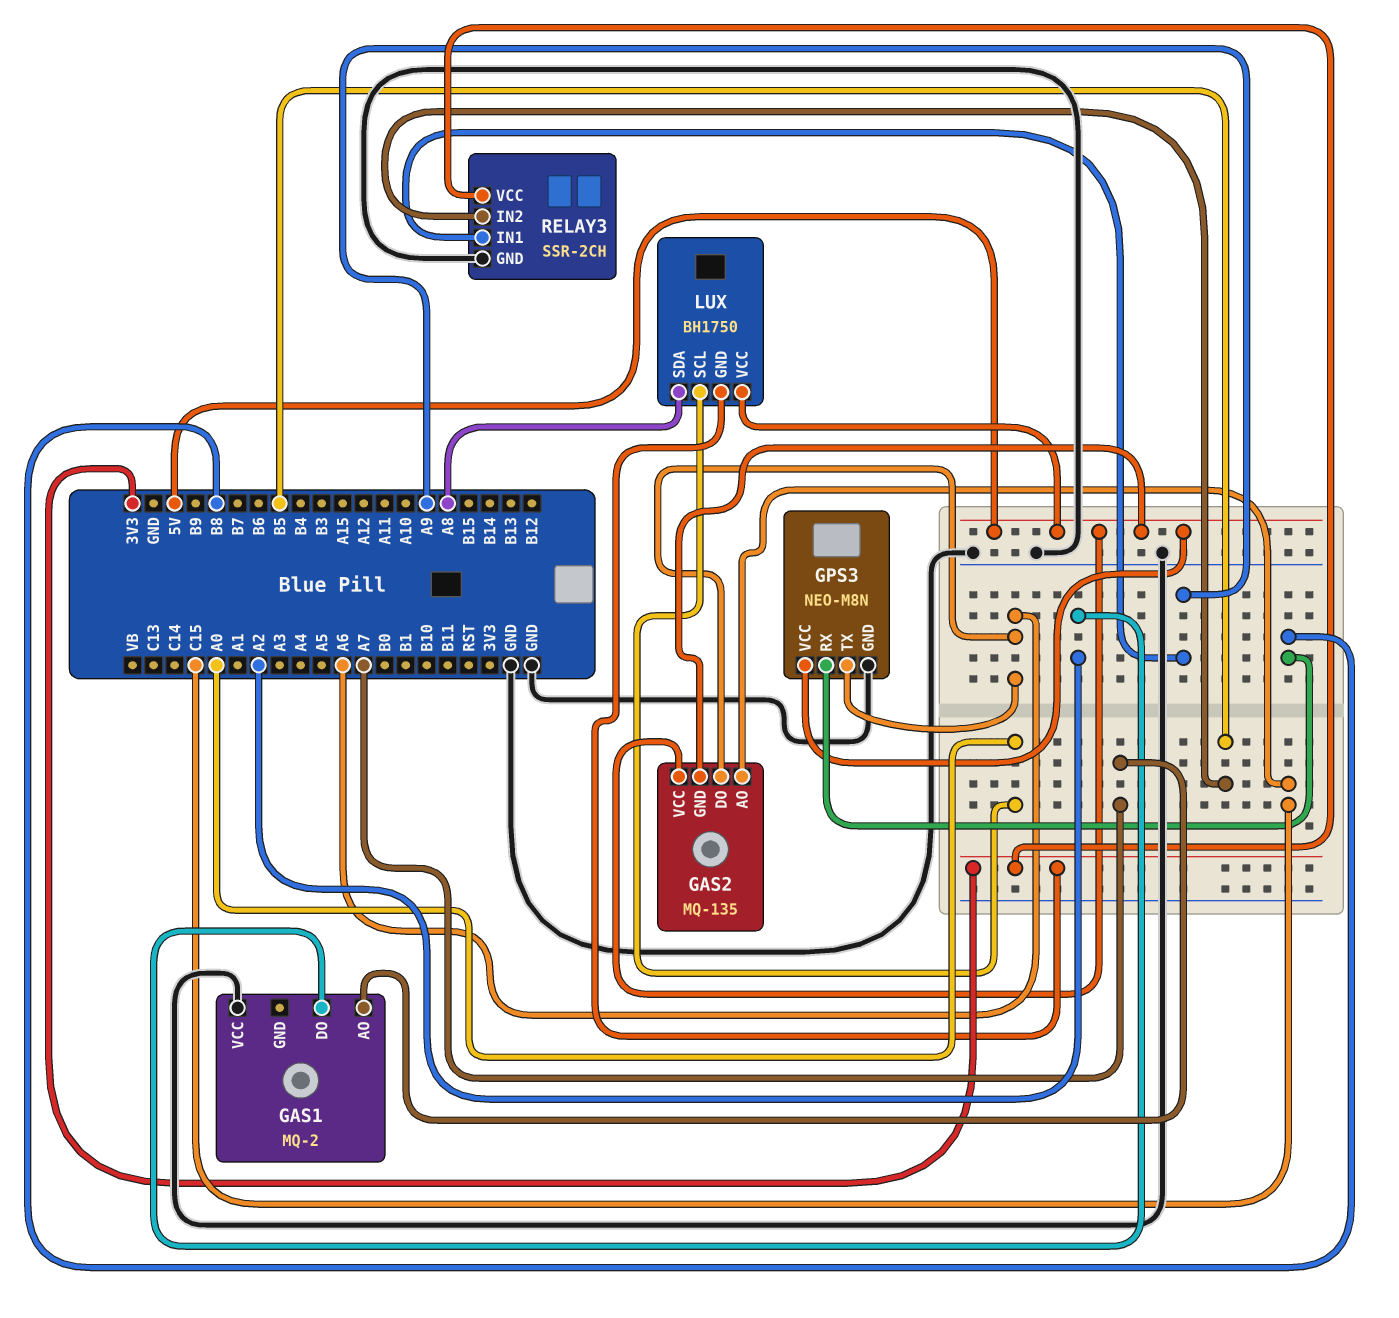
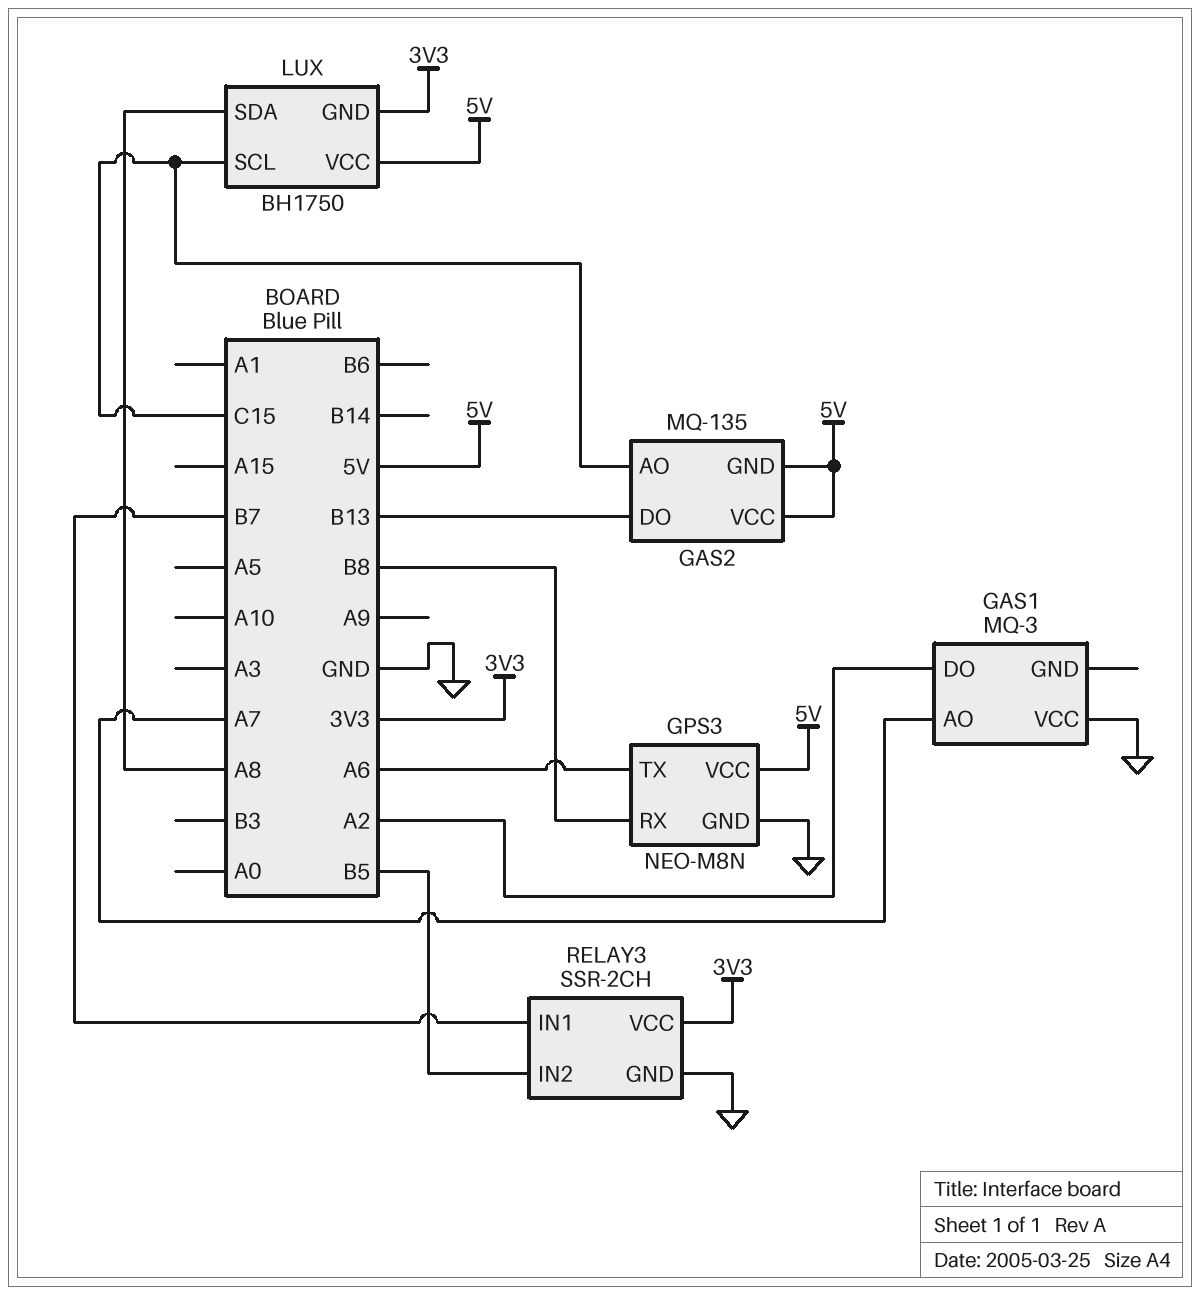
GAS1: MQ-2 -> MQ-3
GAS2 pin DO: A6 -> B13
LUX pin SCL: A0 -> C15
RELAY3 pin IN1: A9 -> B7

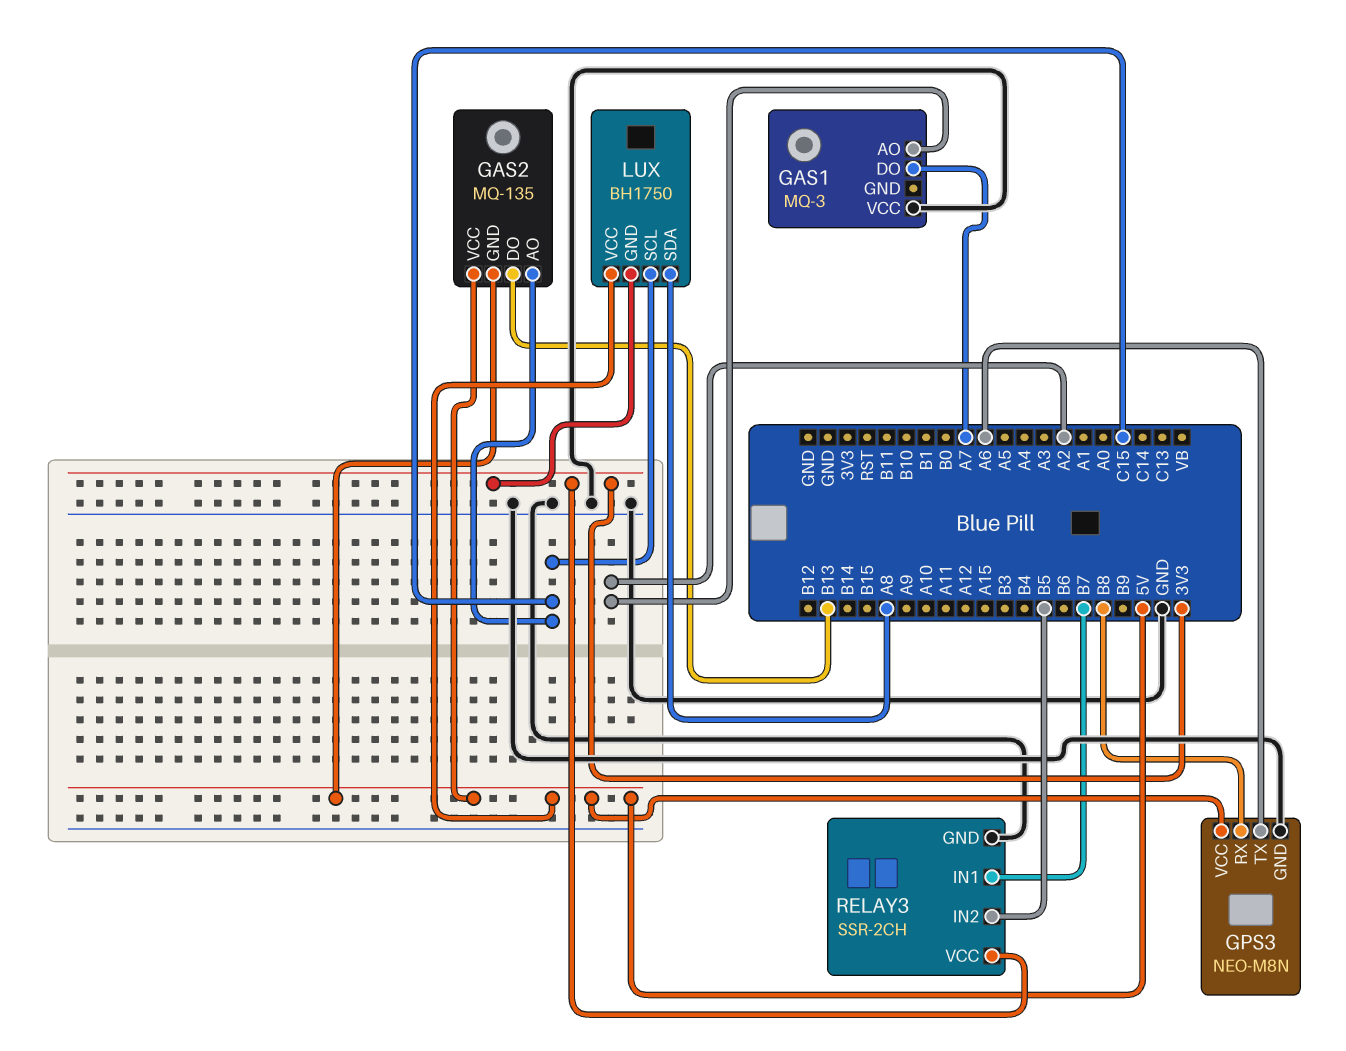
GAS1 pin AO: A7 -> A2
GAS1 pin DO: A2 -> A7

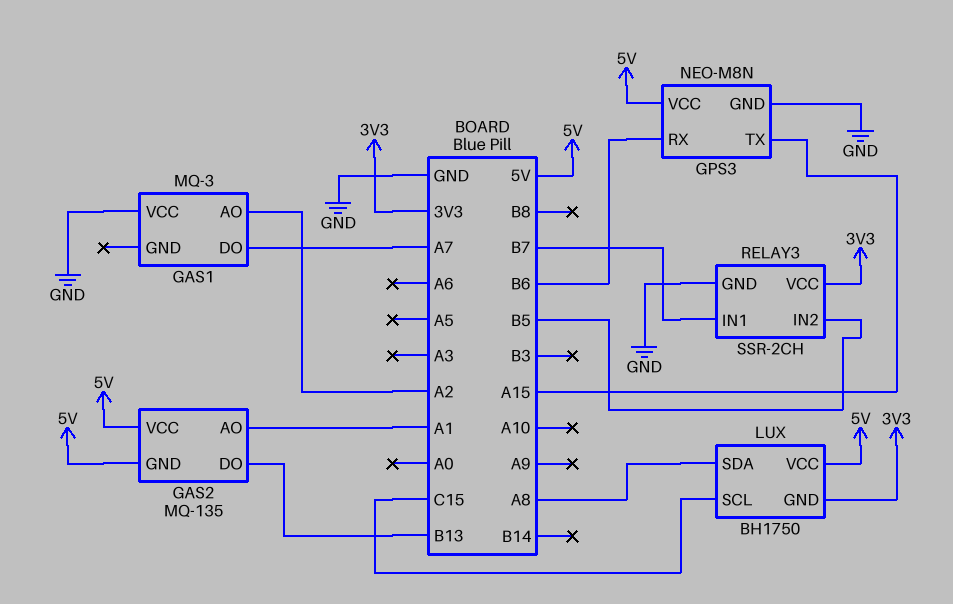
GAS2 pin AO: C15 -> A1
GPS3 pin RX: B8 -> B6
GPS3 pin TX: A6 -> A15

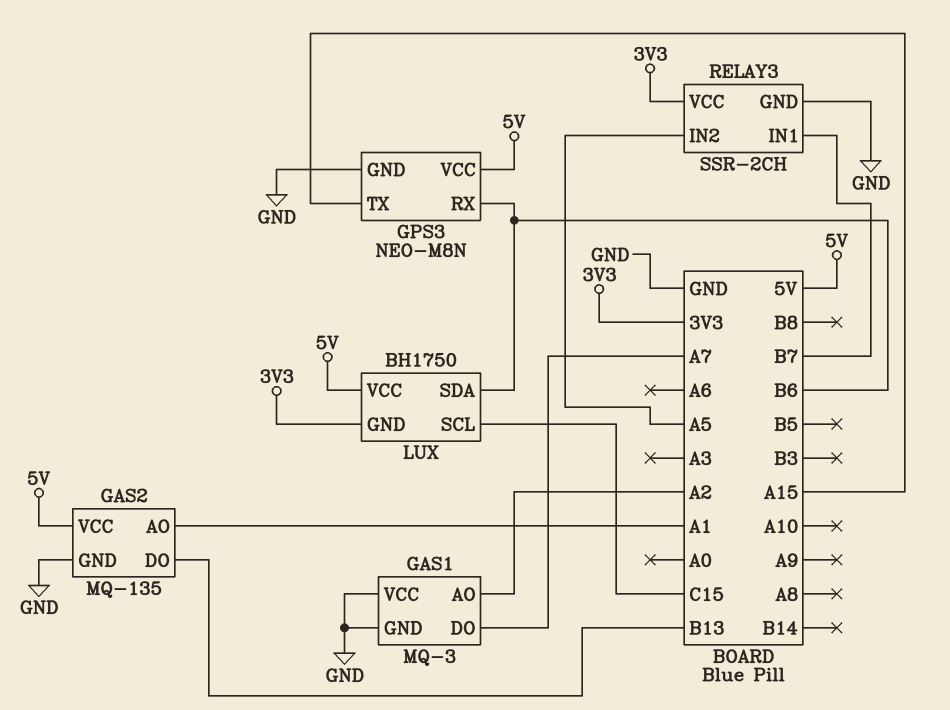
GAS1 pin GND: none -> GND
GAS2 pin GND: 5V -> GND
LUX pin SDA: A8 -> B6
RELAY3 pin IN2: B5 -> A5

